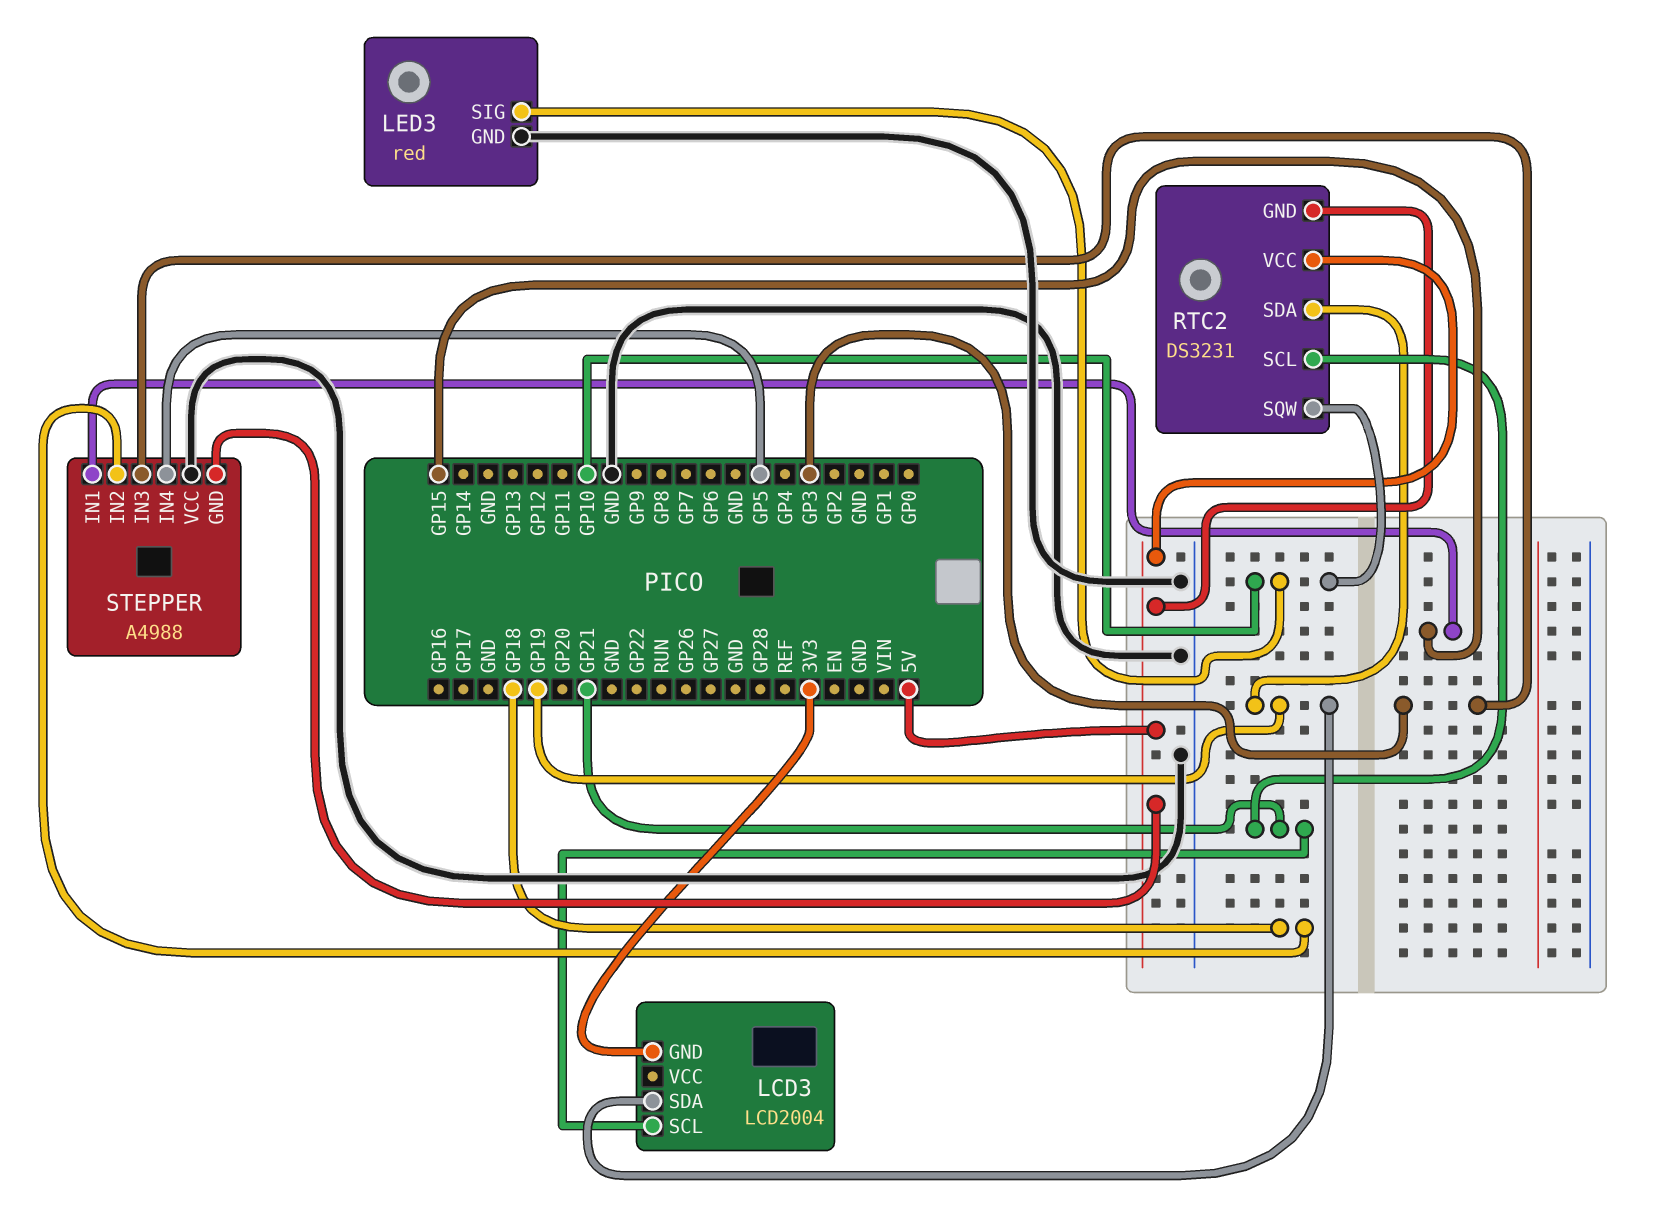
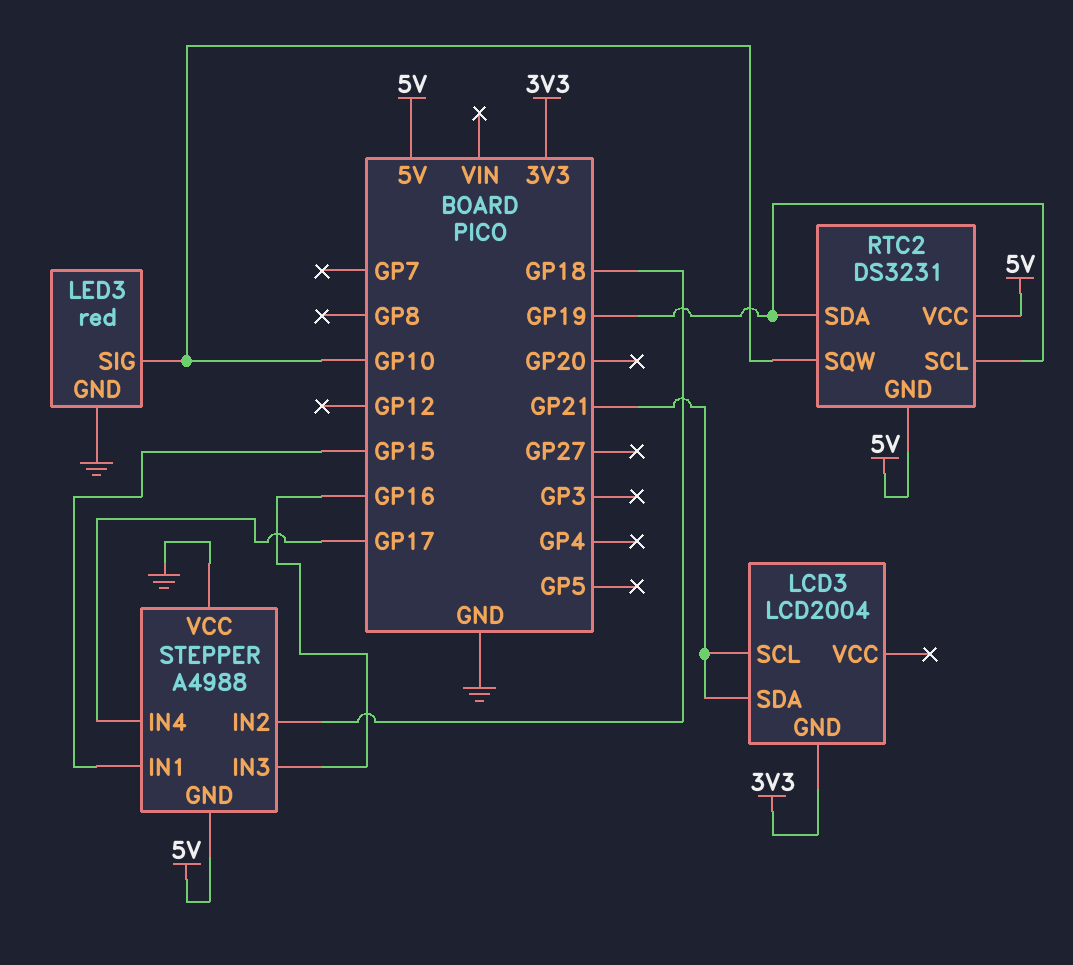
LCD3 pin SDA: GP19 -> GP21
RTC2 pin SCL: GP21 -> GP19
STEPPER pin IN3: GP3 -> GP16
STEPPER pin IN4: GP5 -> GP17

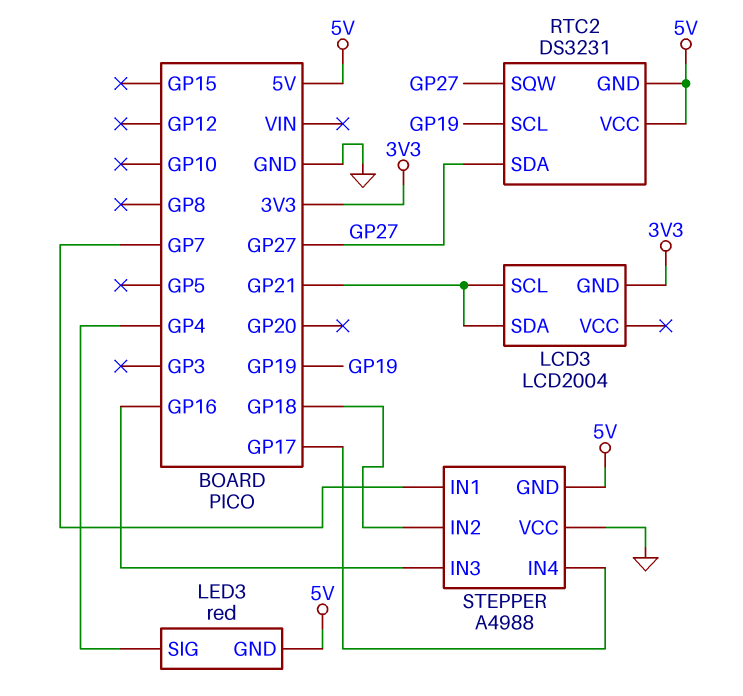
LED3 pin GND: GND -> 5V
LED3 pin SIG: GP10 -> GP4
RTC2 pin SDA: GP19 -> GP27
RTC2 pin SQW: GP10 -> GP27
STEPPER pin IN1: GP15 -> GP7

